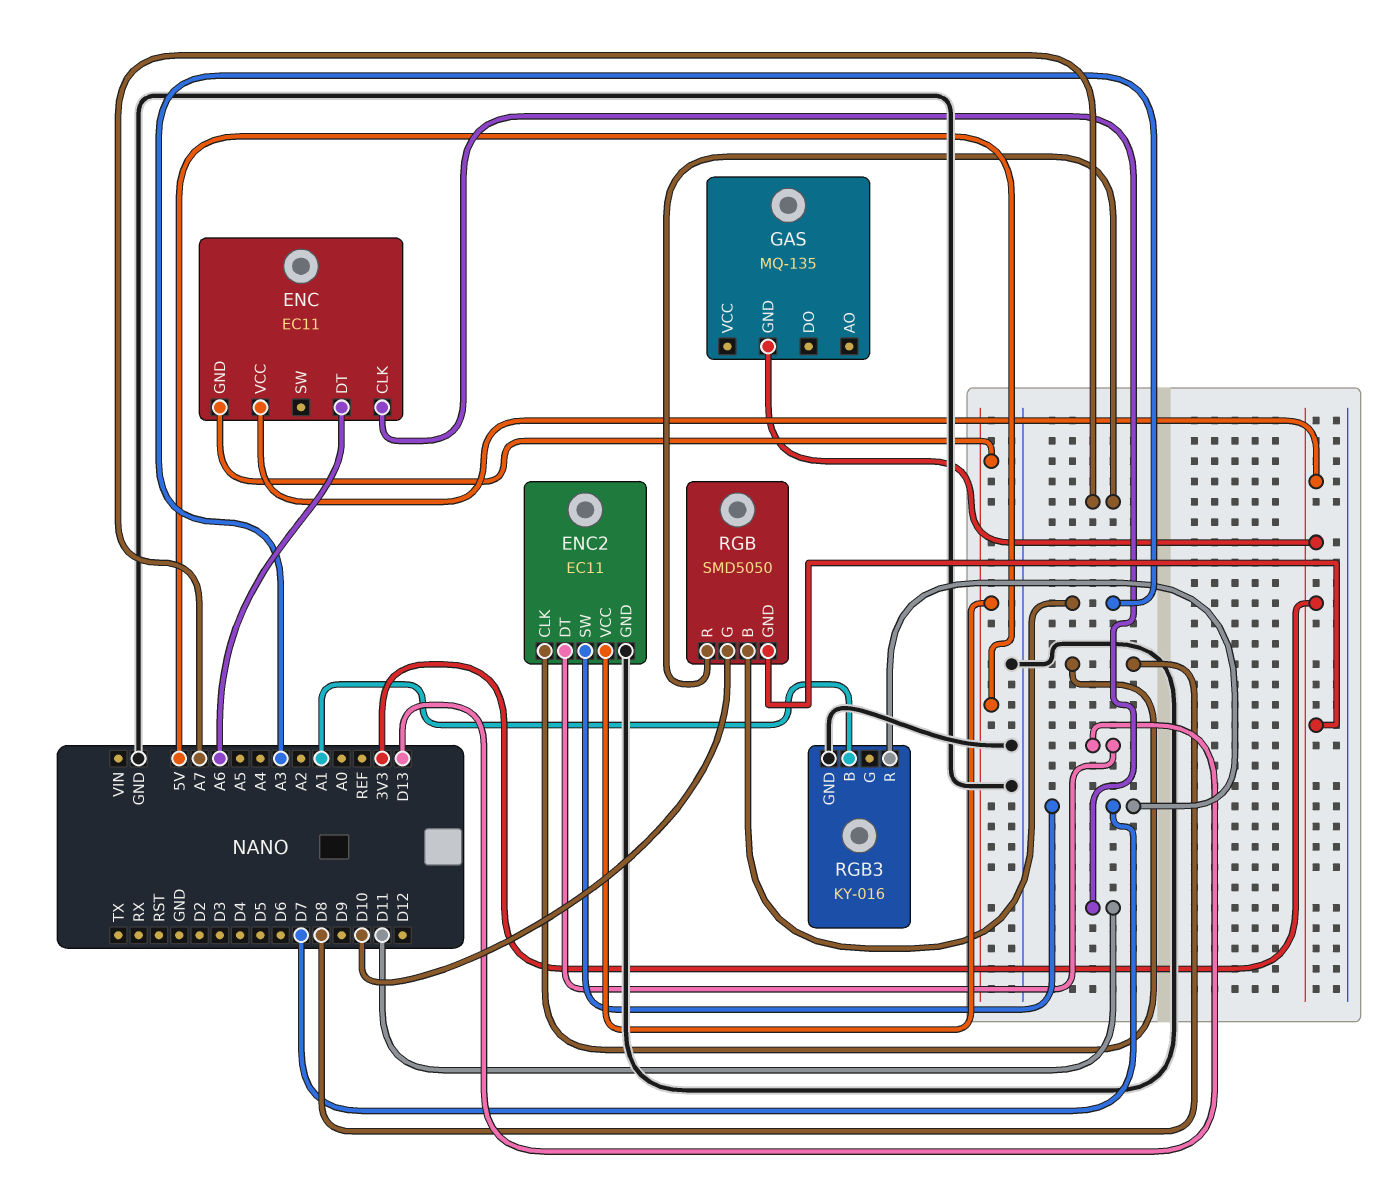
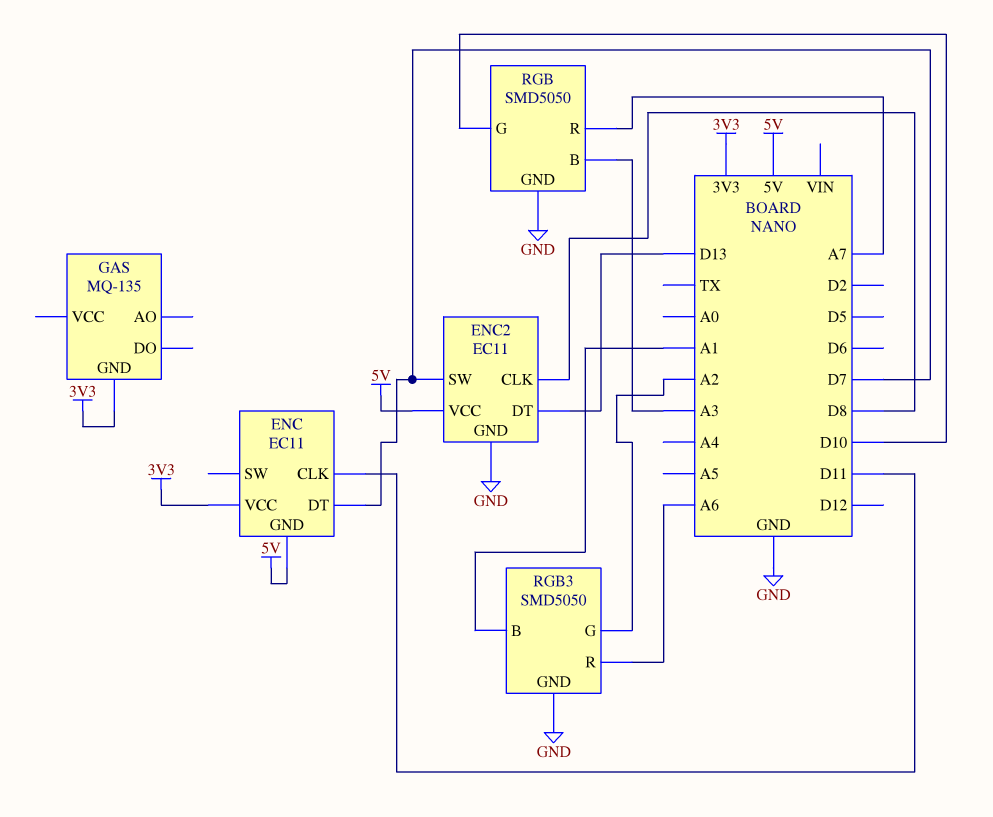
ENC pin DT: A6 -> D7
RGB pin GND: 3V3 -> GND
RGB3: KY-016 -> SMD5050
RGB3 pin G: none -> A2
RGB3 pin R: D7 -> A6

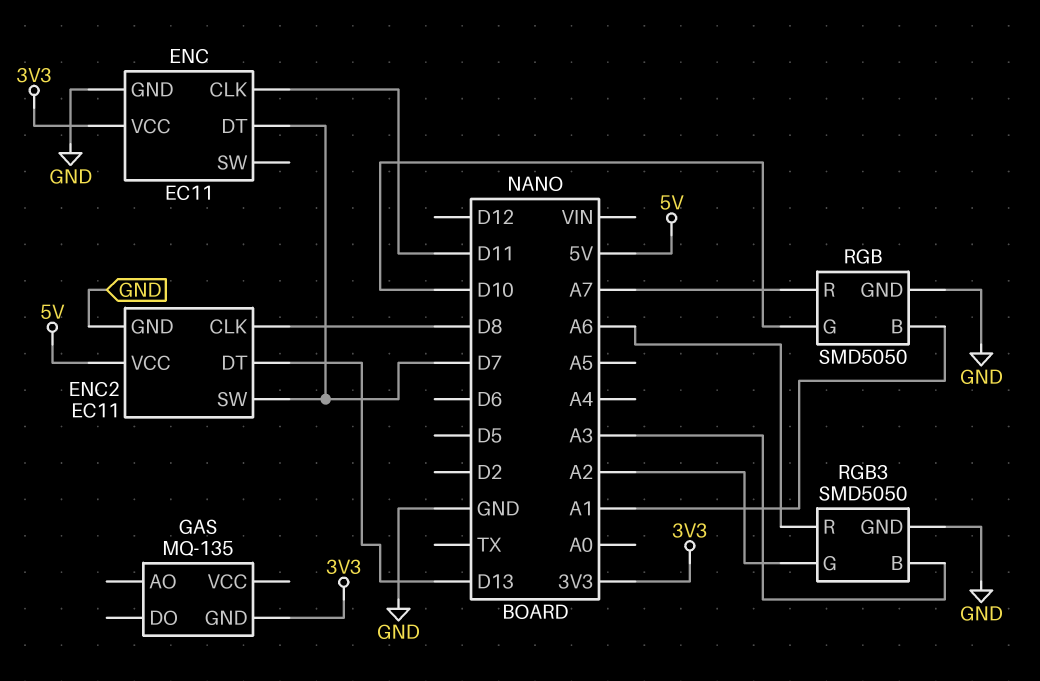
ENC pin GND: 5V -> GND
RGB pin B: A3 -> A1
RGB3 pin B: A1 -> A3

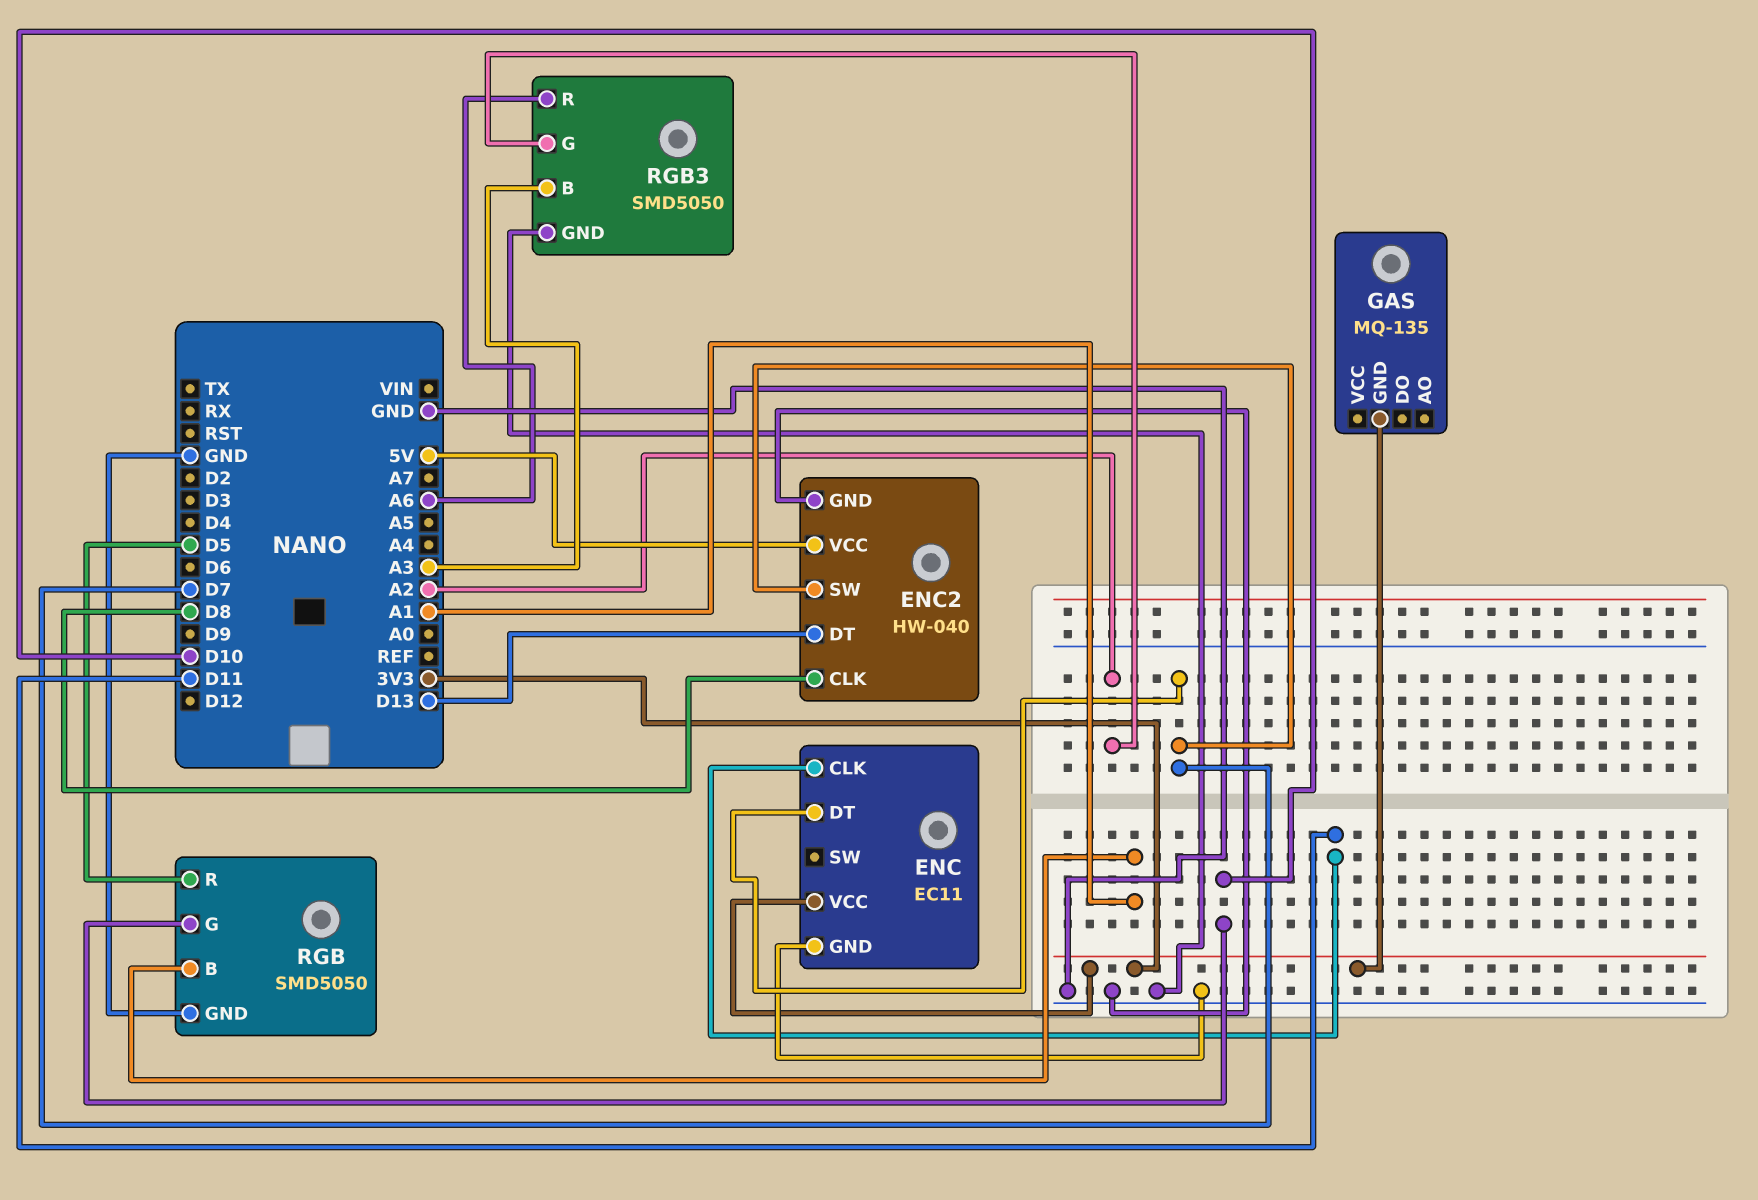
ENC2: EC11 -> HW-040
RGB pin R: A7 -> D5

